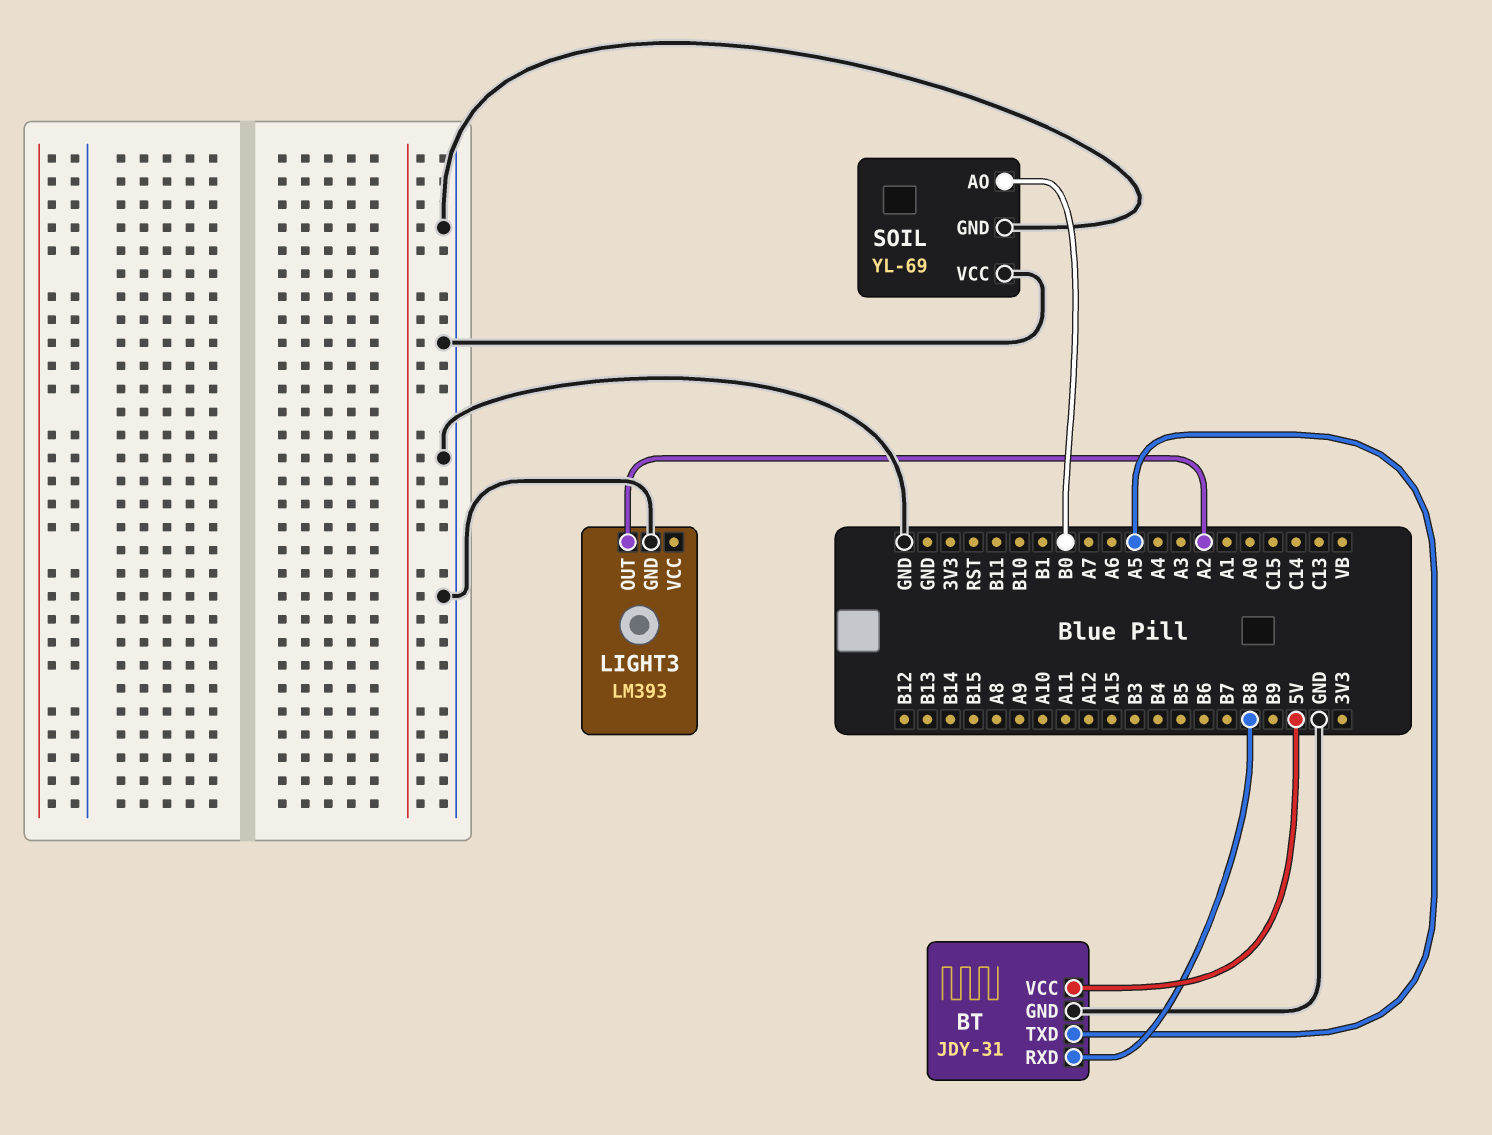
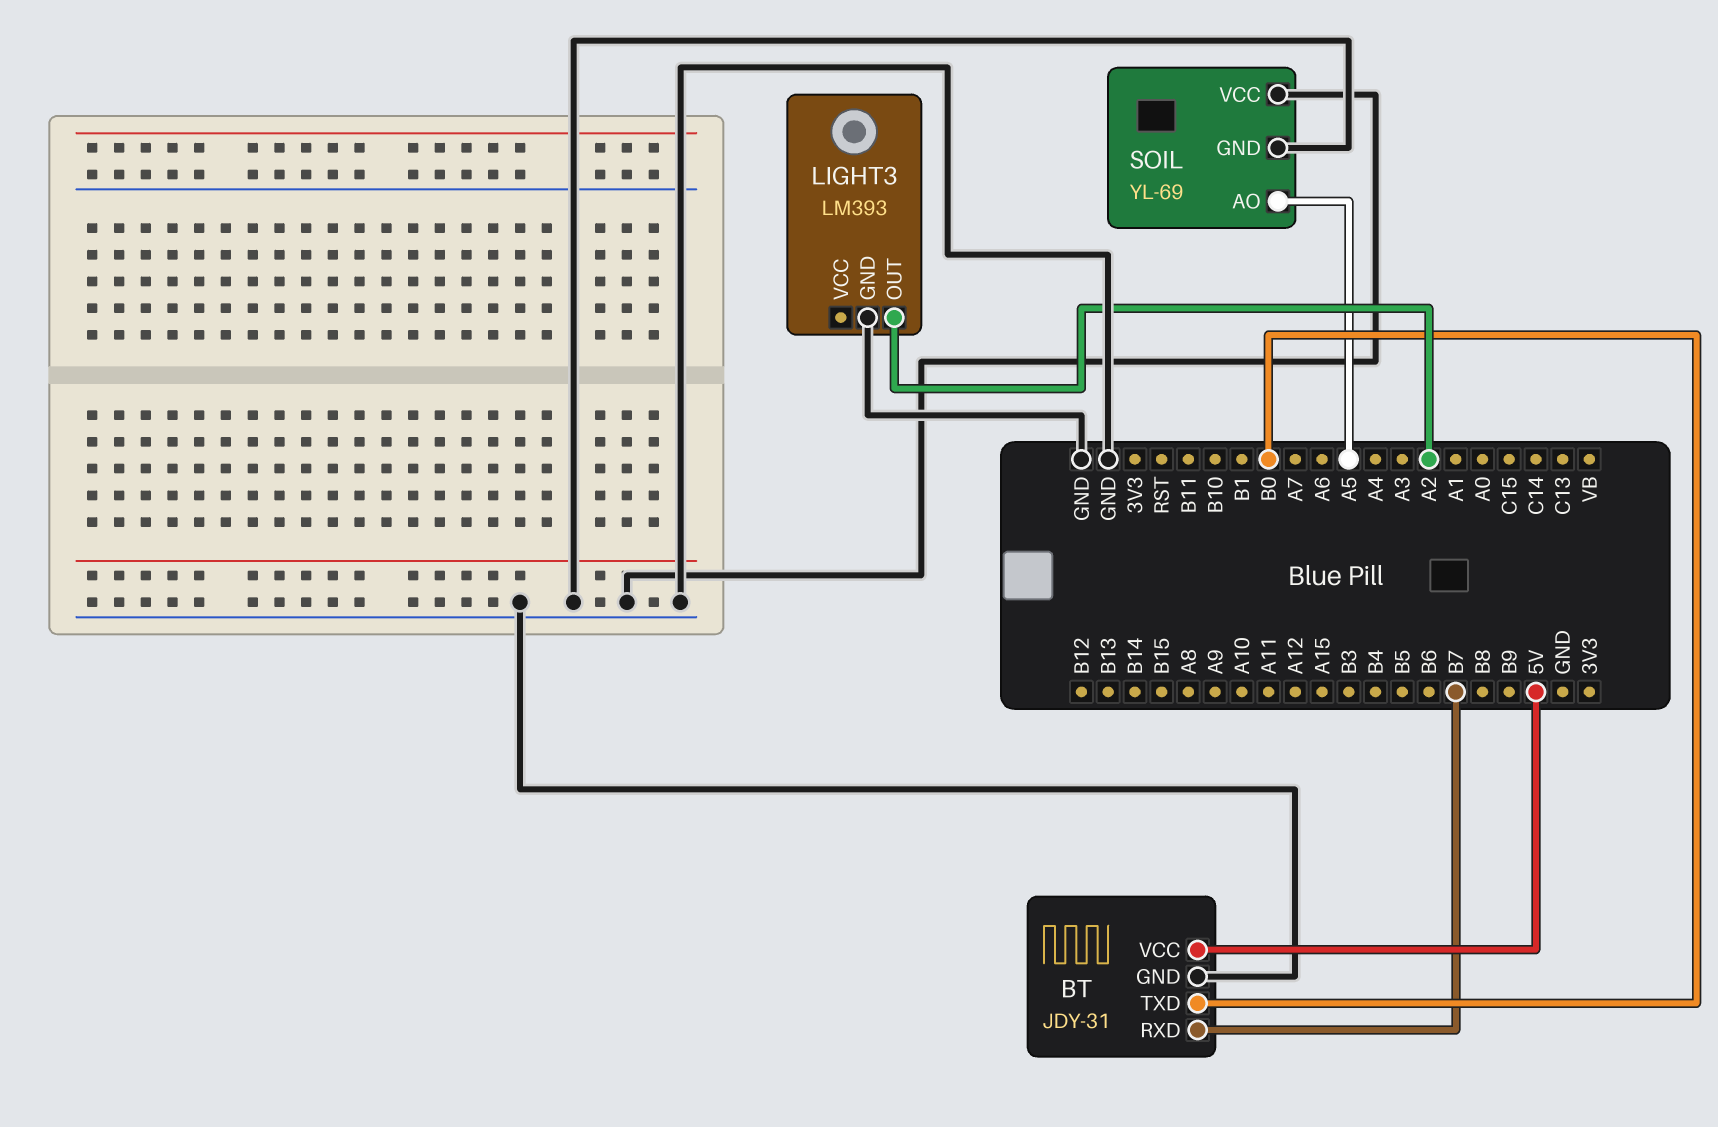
BT pin RXD: B8 -> B7
BT pin TXD: A5 -> B0
SOIL pin AO: B0 -> A5

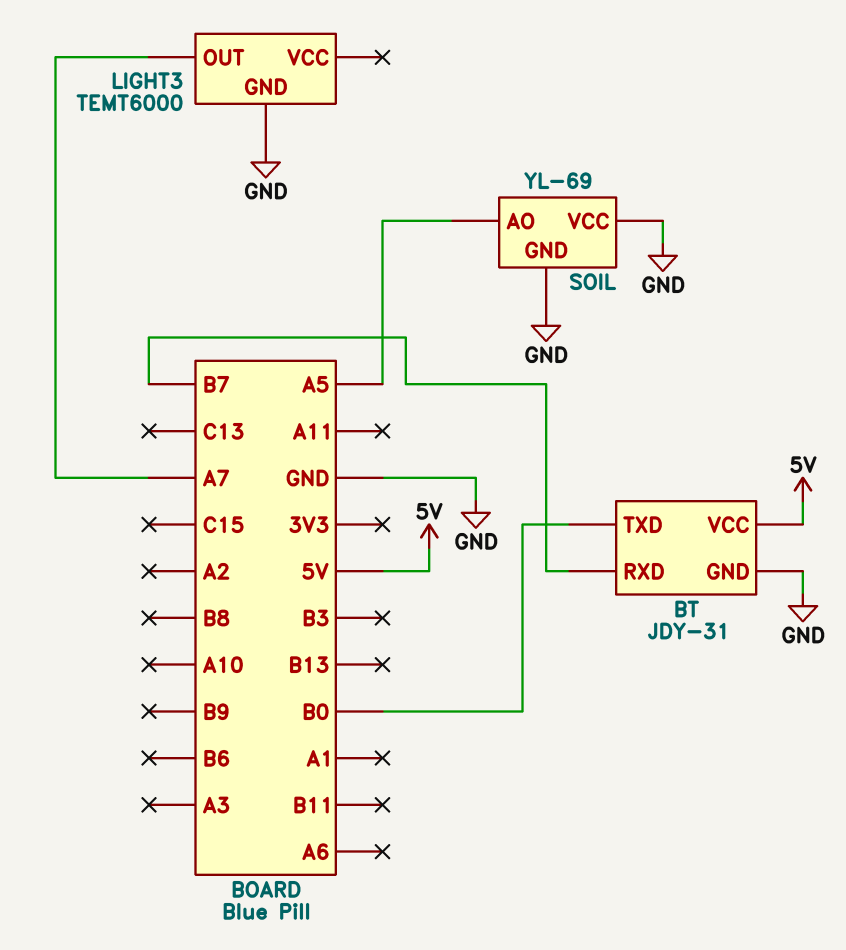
LIGHT3: LM393 -> TEMT6000
LIGHT3 pin OUT: A2 -> A7

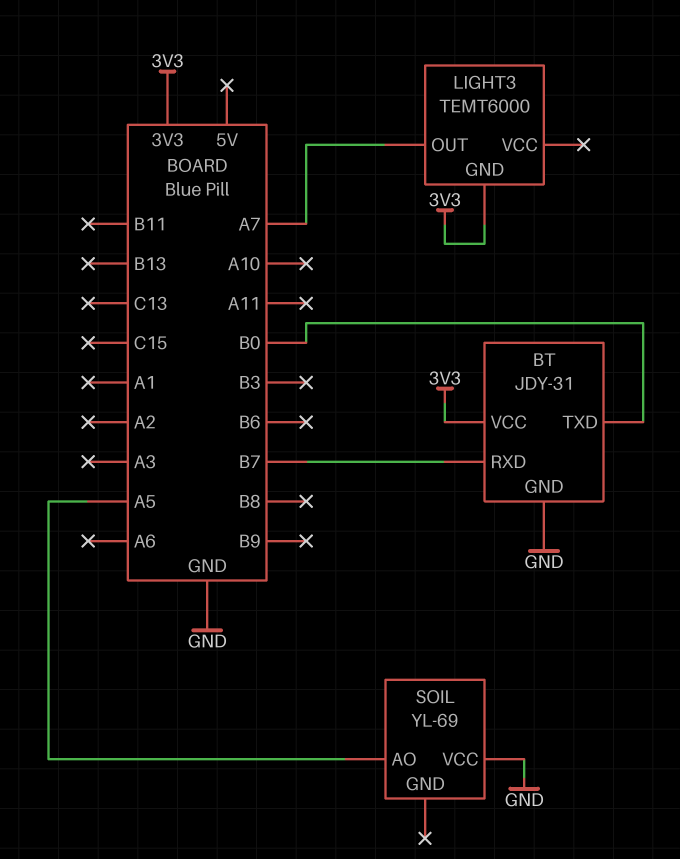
BT pin VCC: 5V -> 3V3
LIGHT3 pin GND: GND -> 3V3
SOIL pin GND: GND -> none

